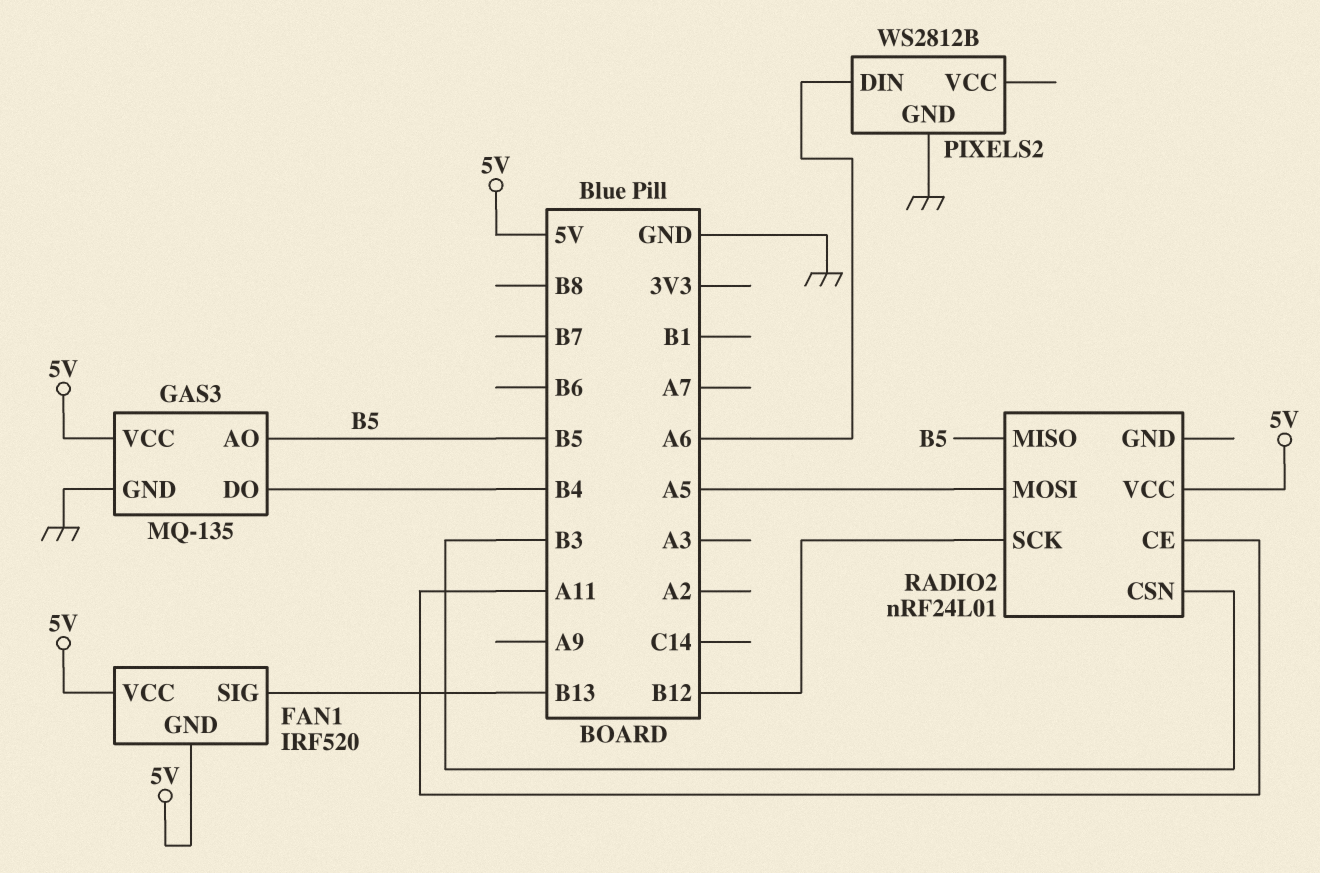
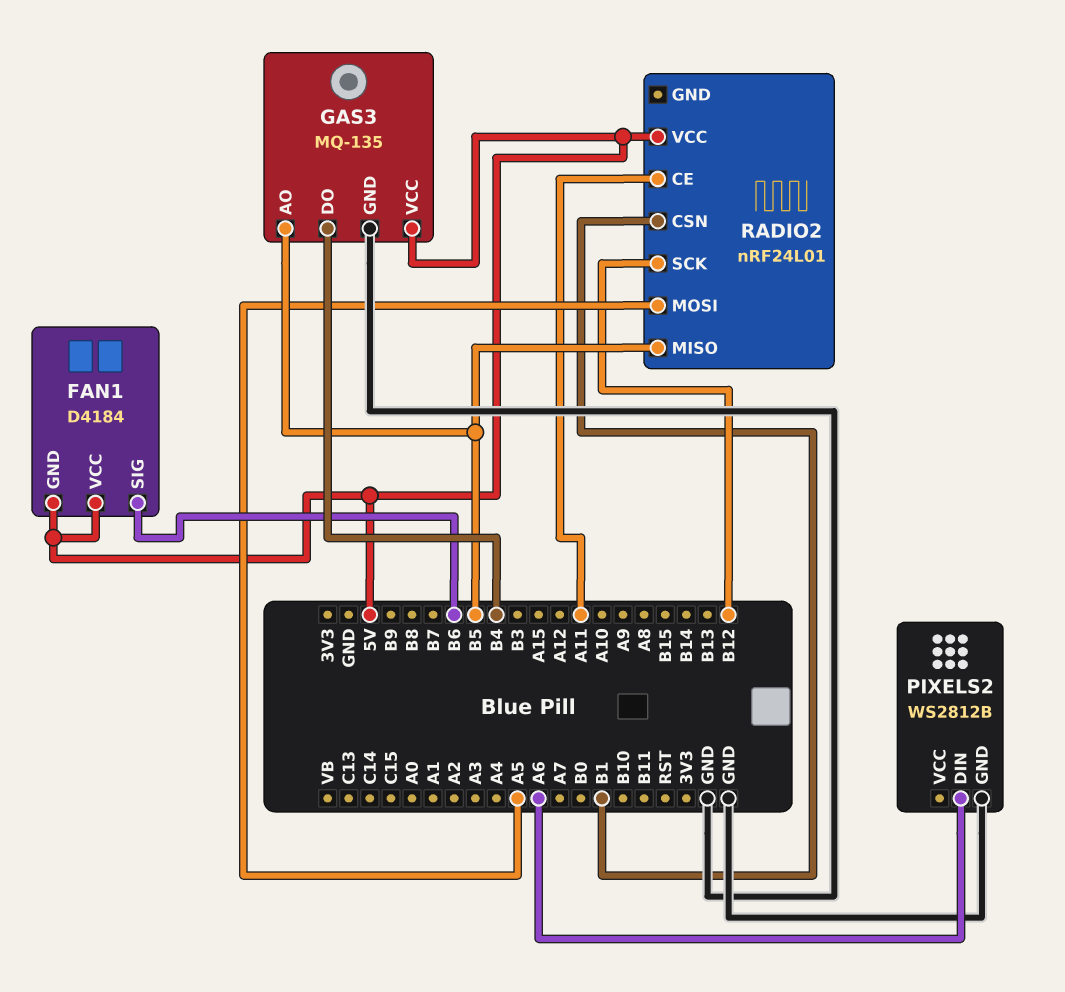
FAN1: IRF520 -> D4184
FAN1 pin SIG: B13 -> B6
RADIO2 pin CSN: B3 -> B1

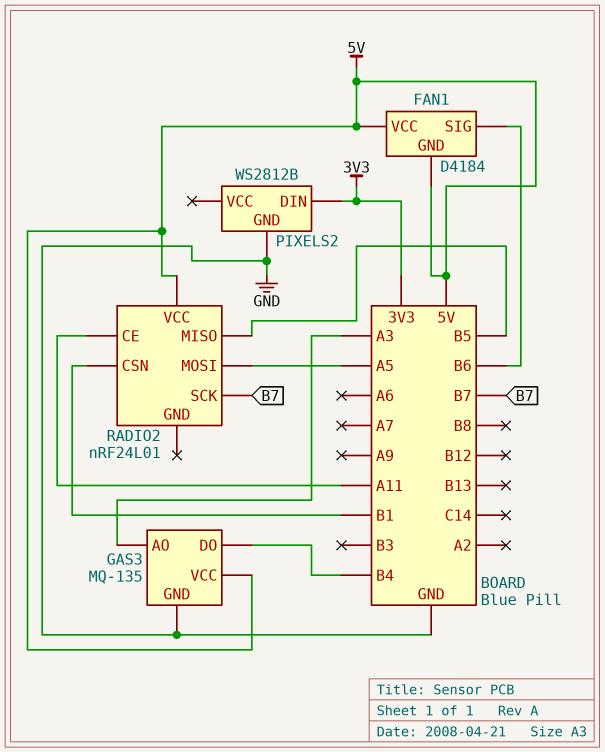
GAS3 pin AO: B5 -> A3
PIXELS2 pin DIN: A6 -> 3V3
RADIO2 pin SCK: B12 -> B7

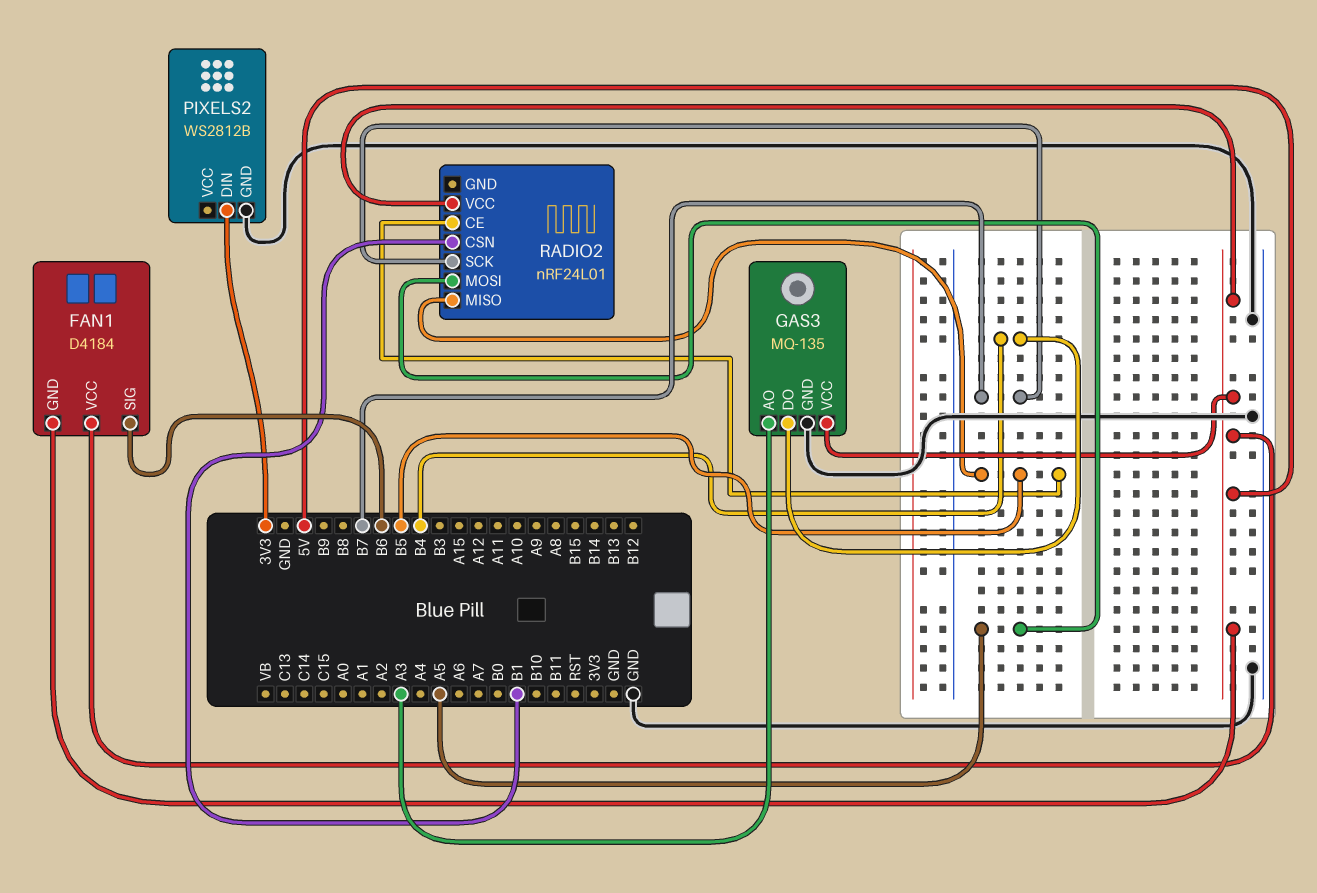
RADIO2 pin CE: A11 -> B5

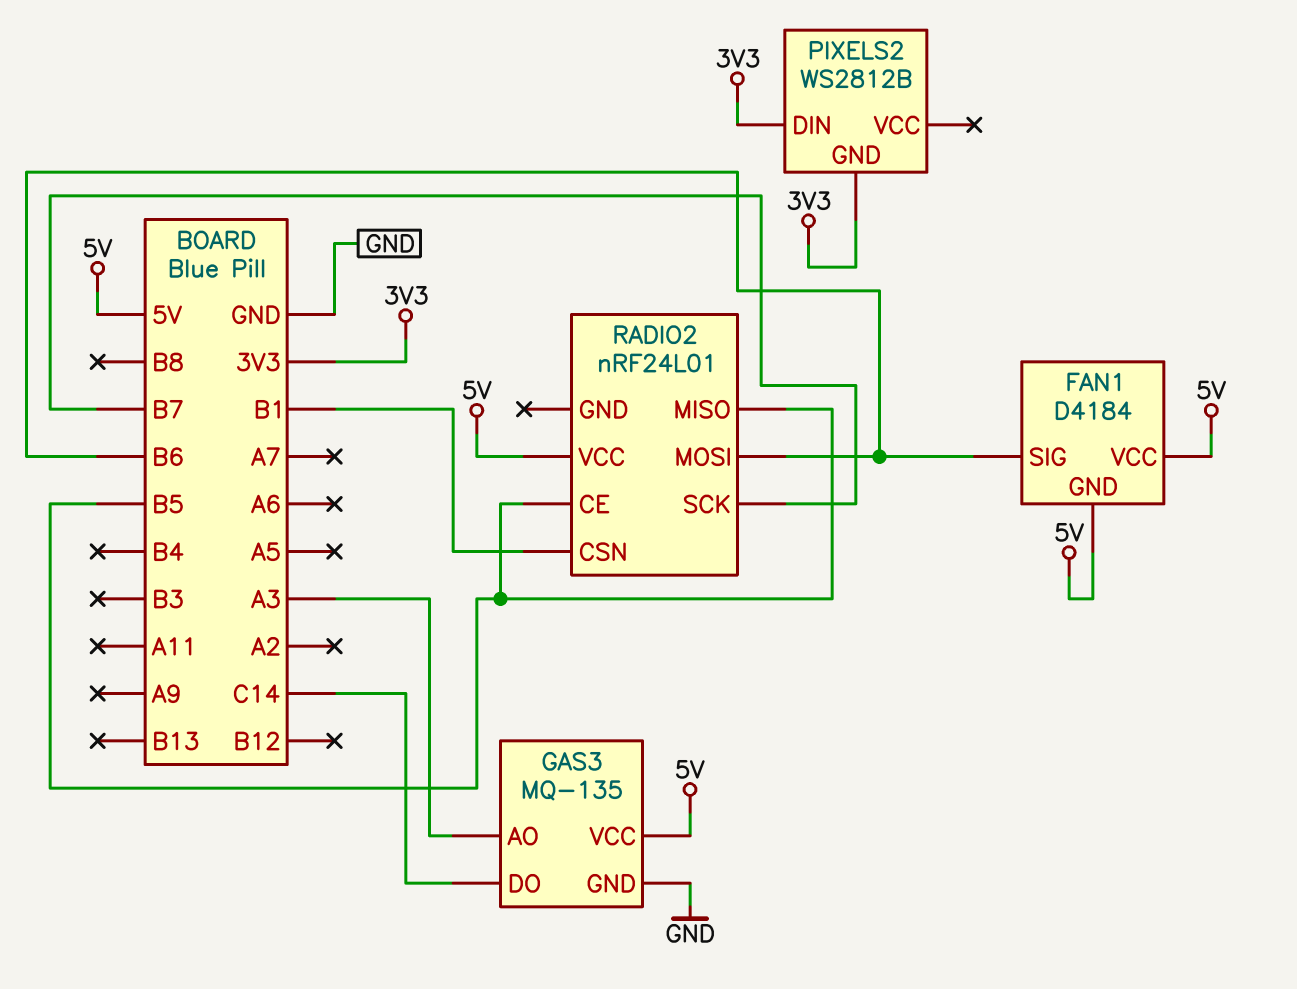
GAS3 pin DO: B4 -> C14
PIXELS2 pin GND: GND -> 3V3
RADIO2 pin MOSI: A5 -> B6

